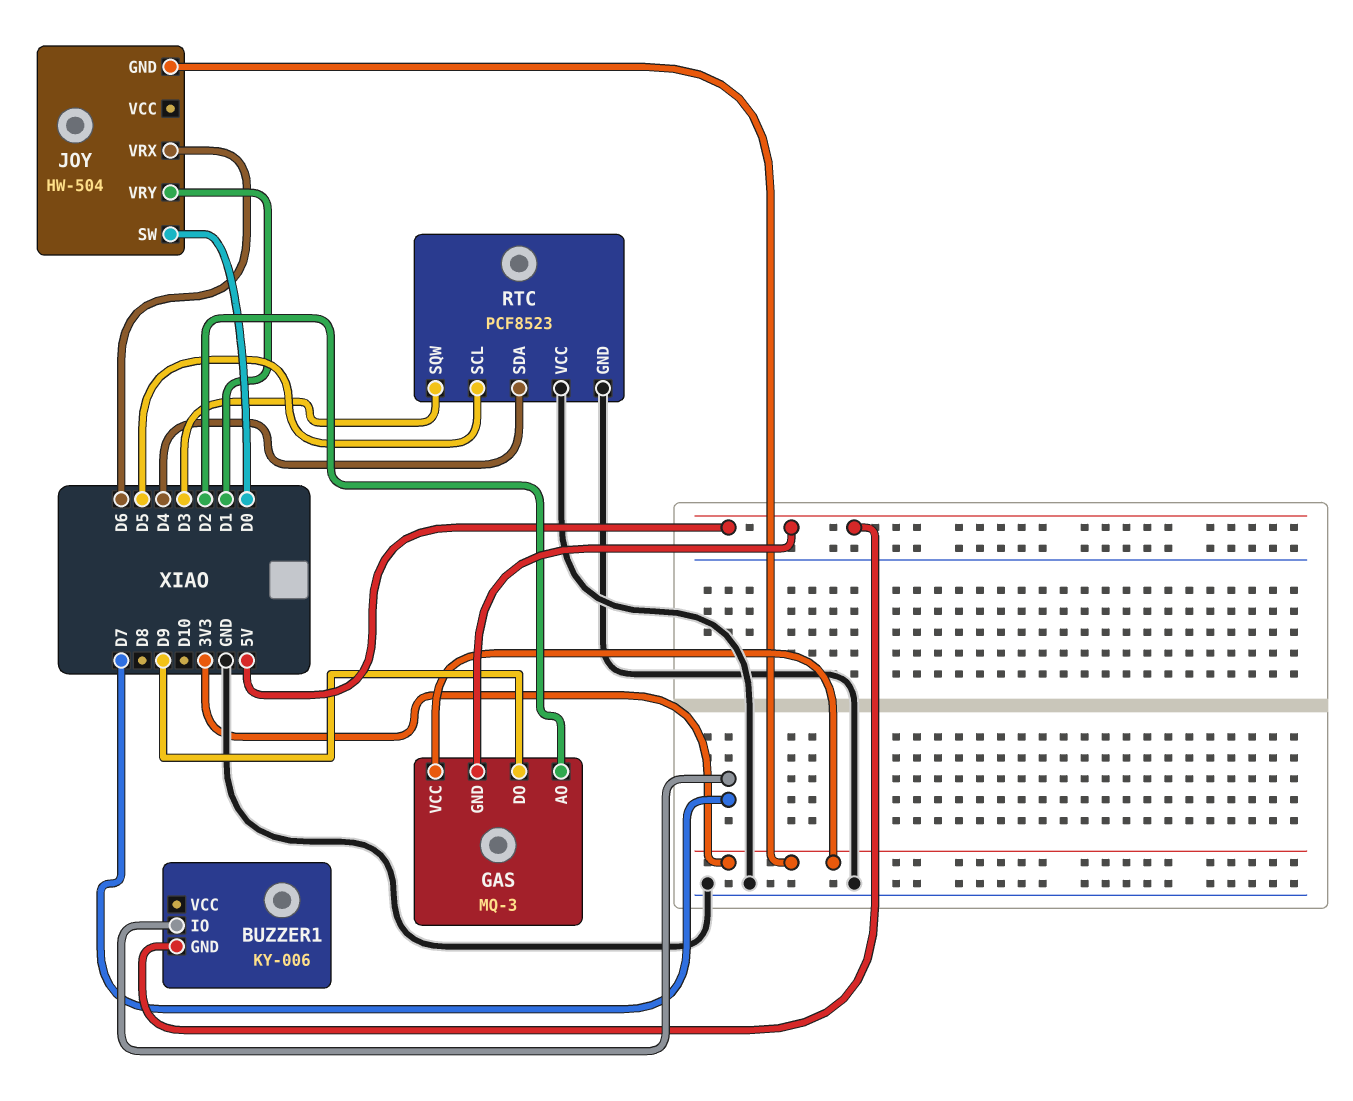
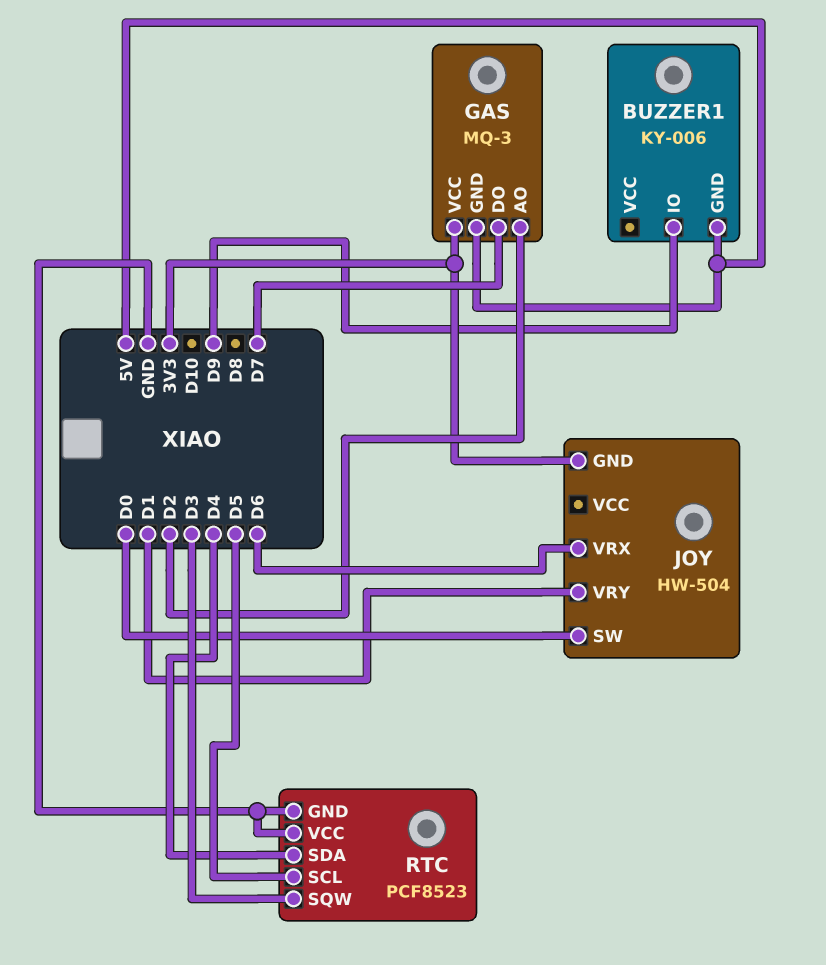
BUZZER1 pin IO: D7 -> D9
GAS pin DO: D9 -> D7

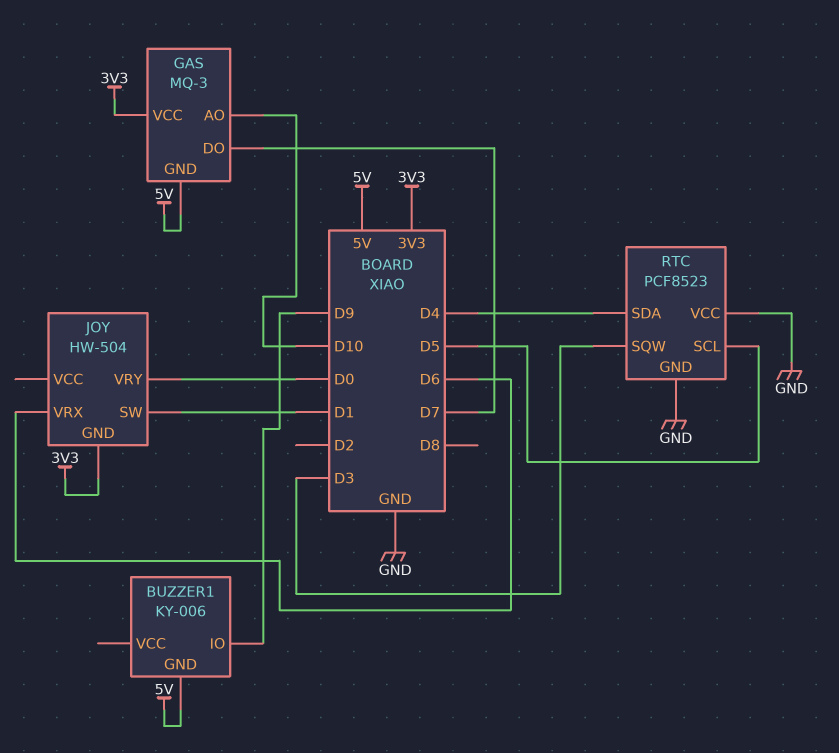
GAS pin AO: D2 -> D10
JOY pin SW: D0 -> D1
JOY pin VRY: D1 -> D0

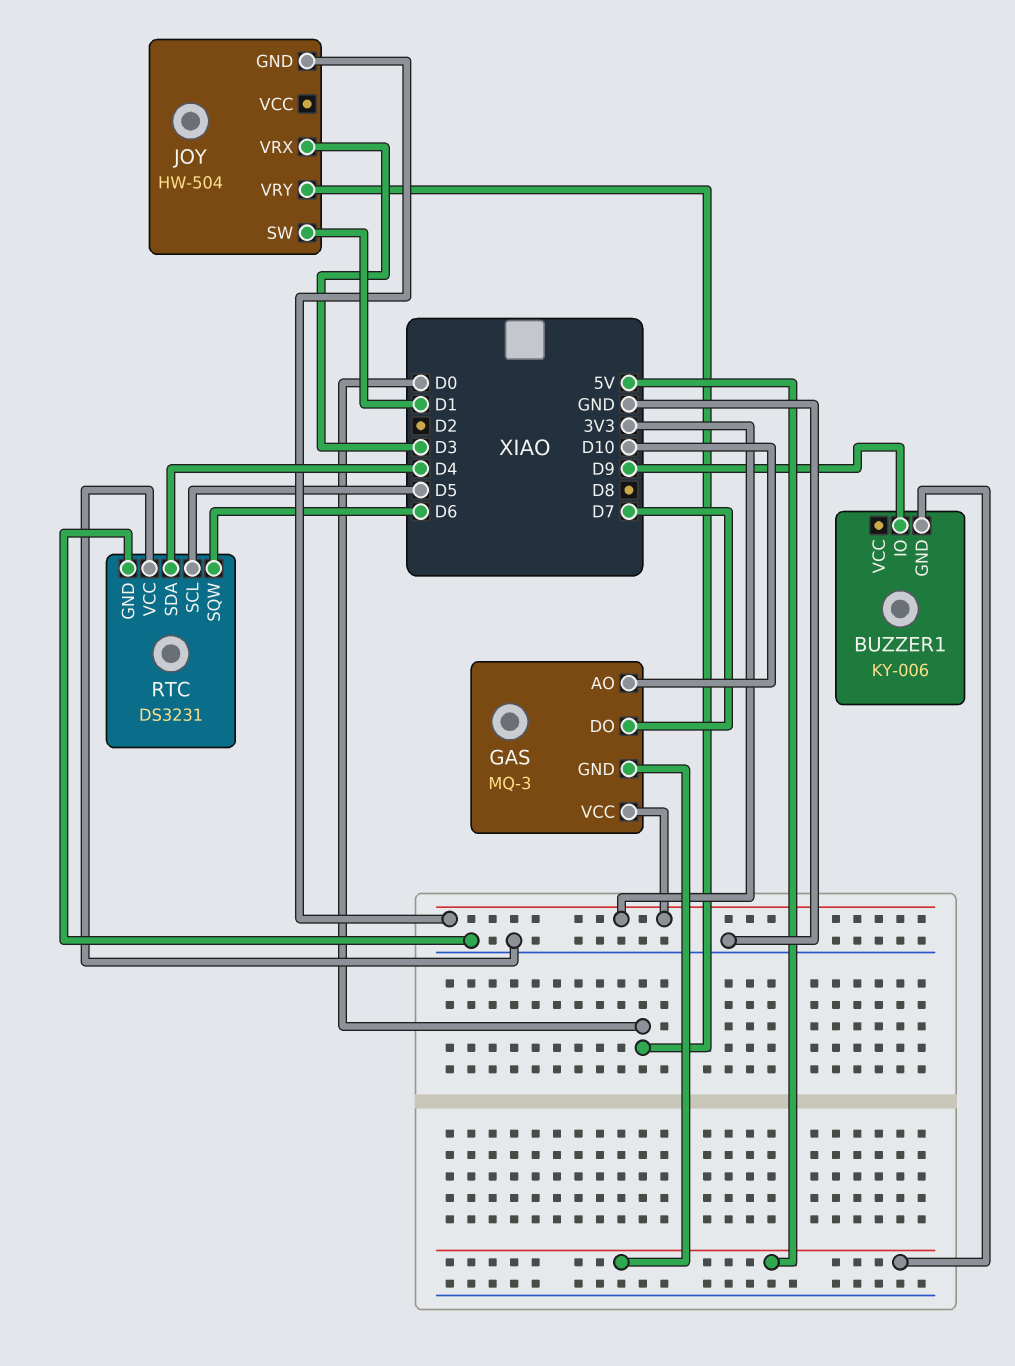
JOY pin VRX: D6 -> D3
RTC: PCF8523 -> DS3231
RTC pin SQW: D3 -> D6

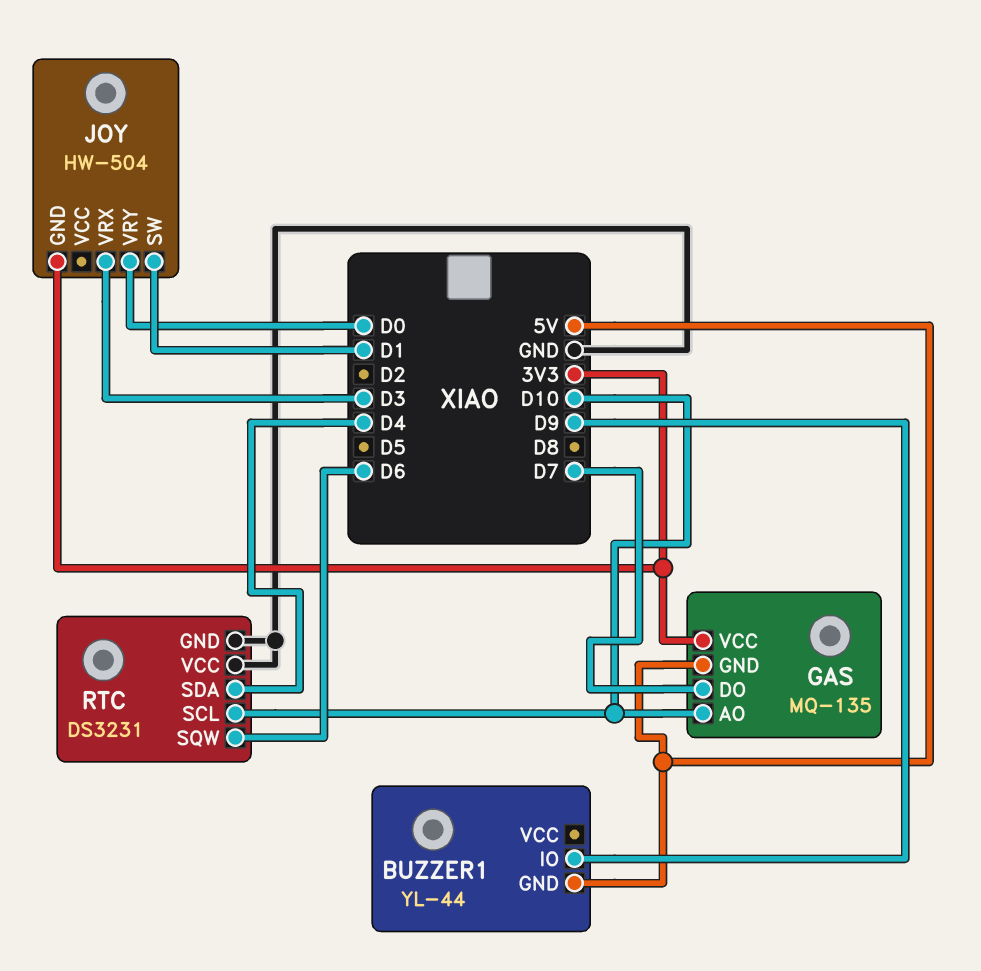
BUZZER1: KY-006 -> YL-44
GAS: MQ-3 -> MQ-135
RTC pin SCL: D5 -> D10

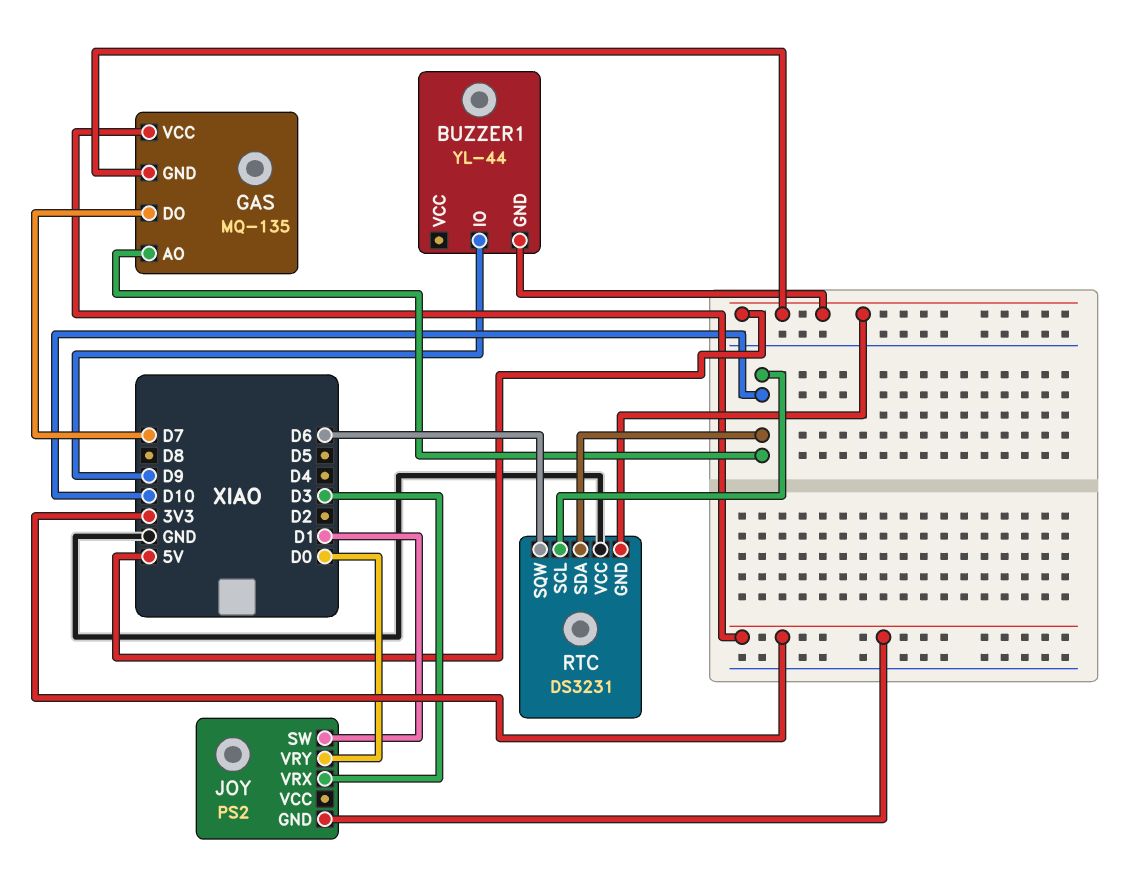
JOY: HW-504 -> PS2
RTC pin GND: GND -> 5V
RTC pin SDA: D4 -> D10

